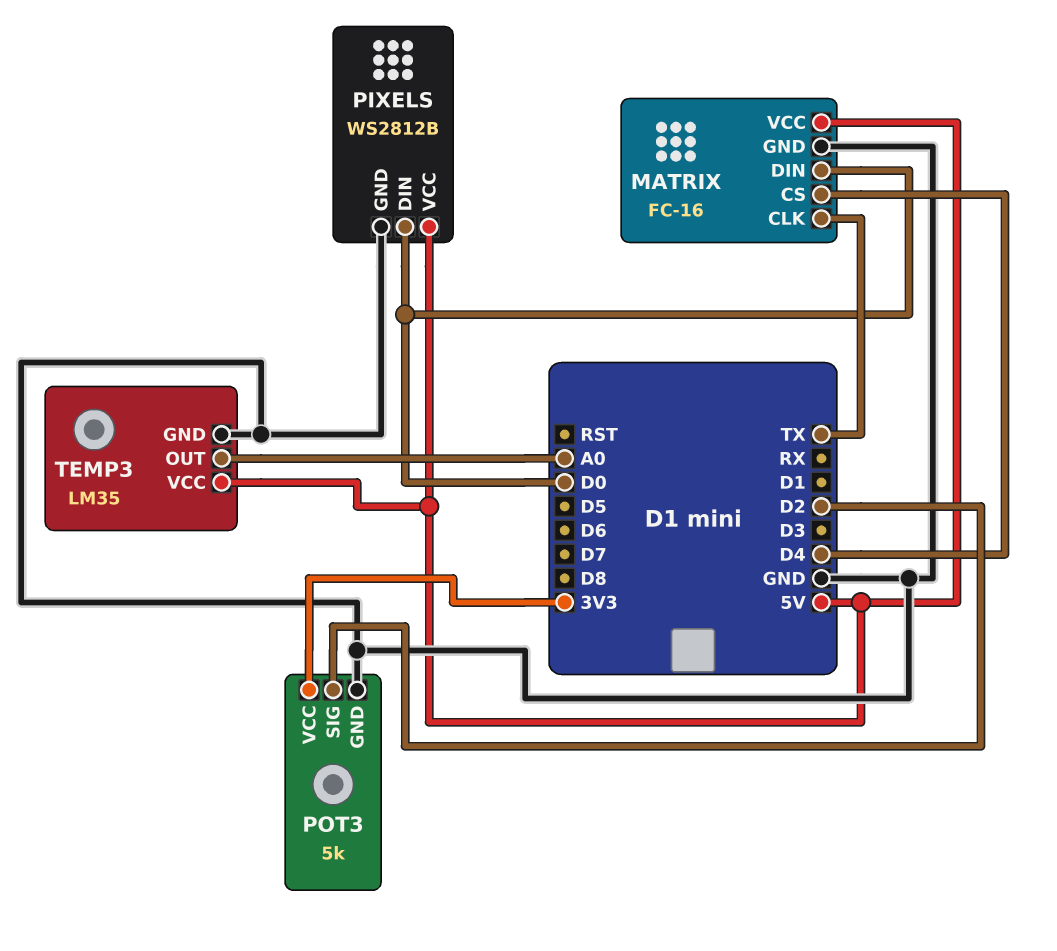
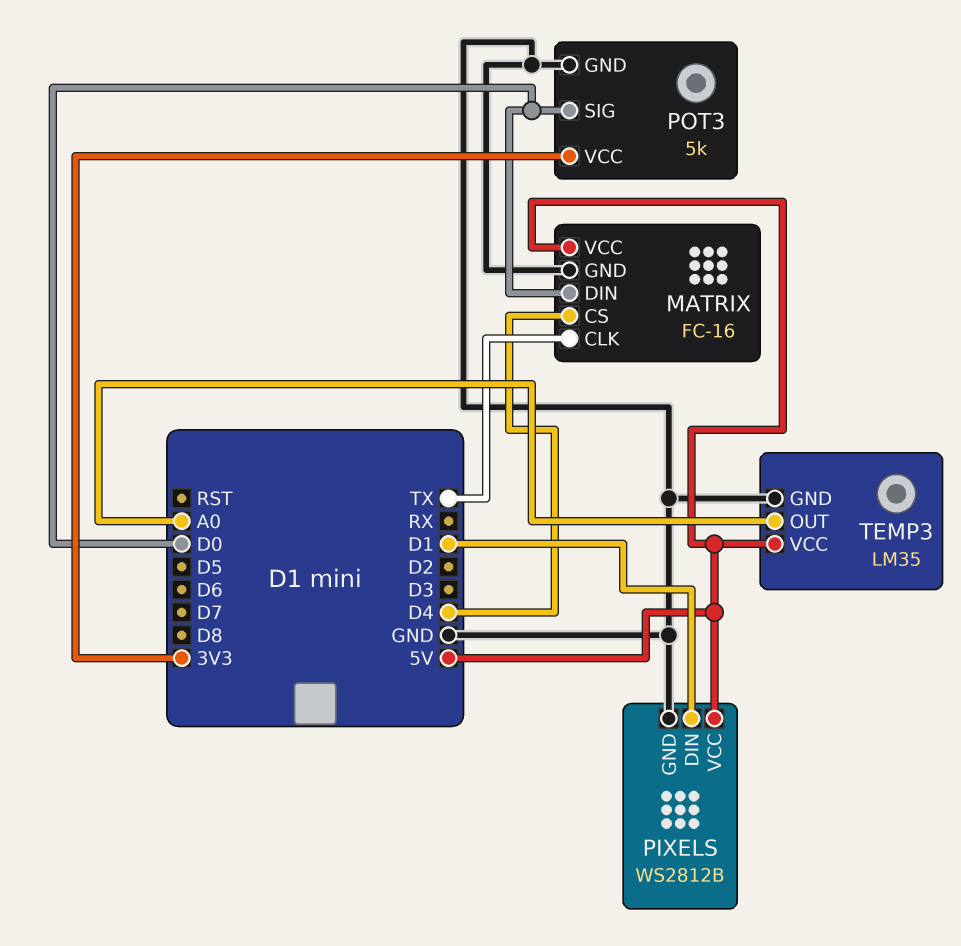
PIXELS pin DIN: D0 -> D1
POT3 pin SIG: D2 -> D0

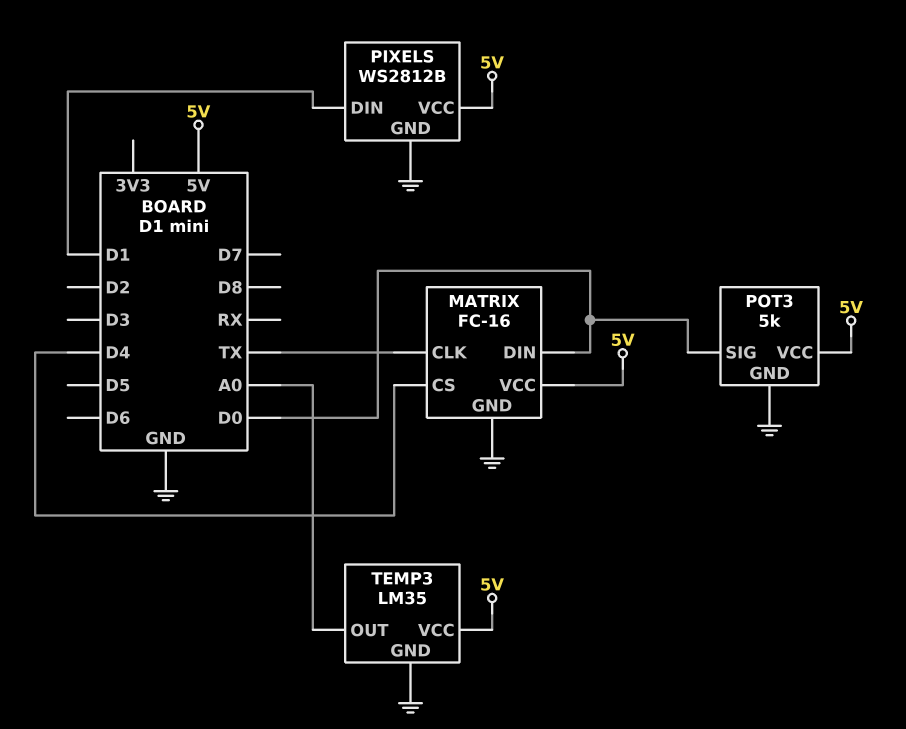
POT3 pin VCC: 3V3 -> 5V

